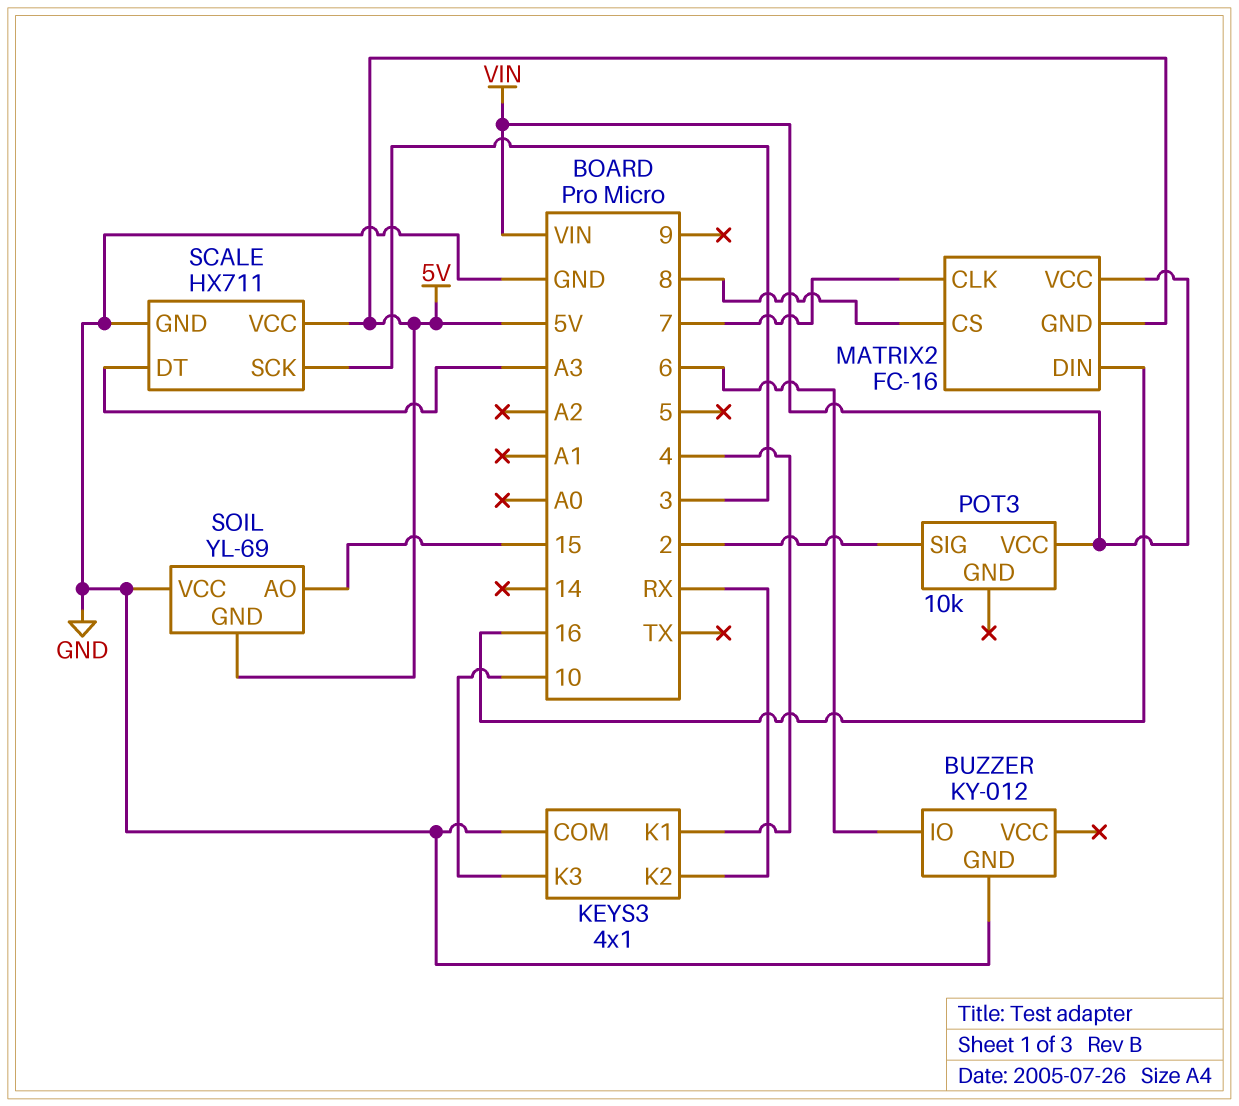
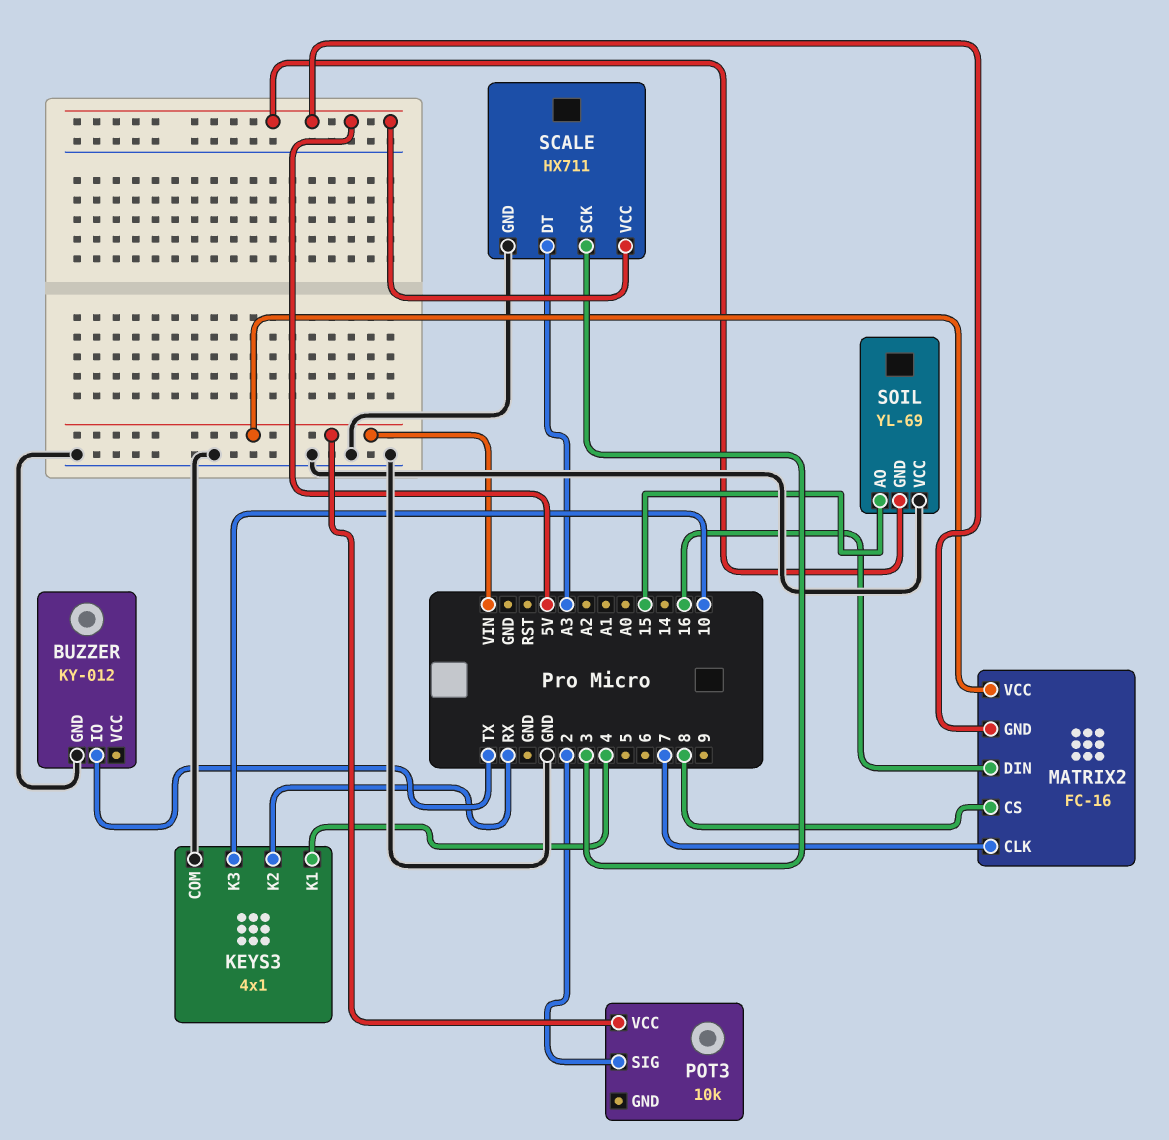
BUZZER pin IO: 6 -> TX

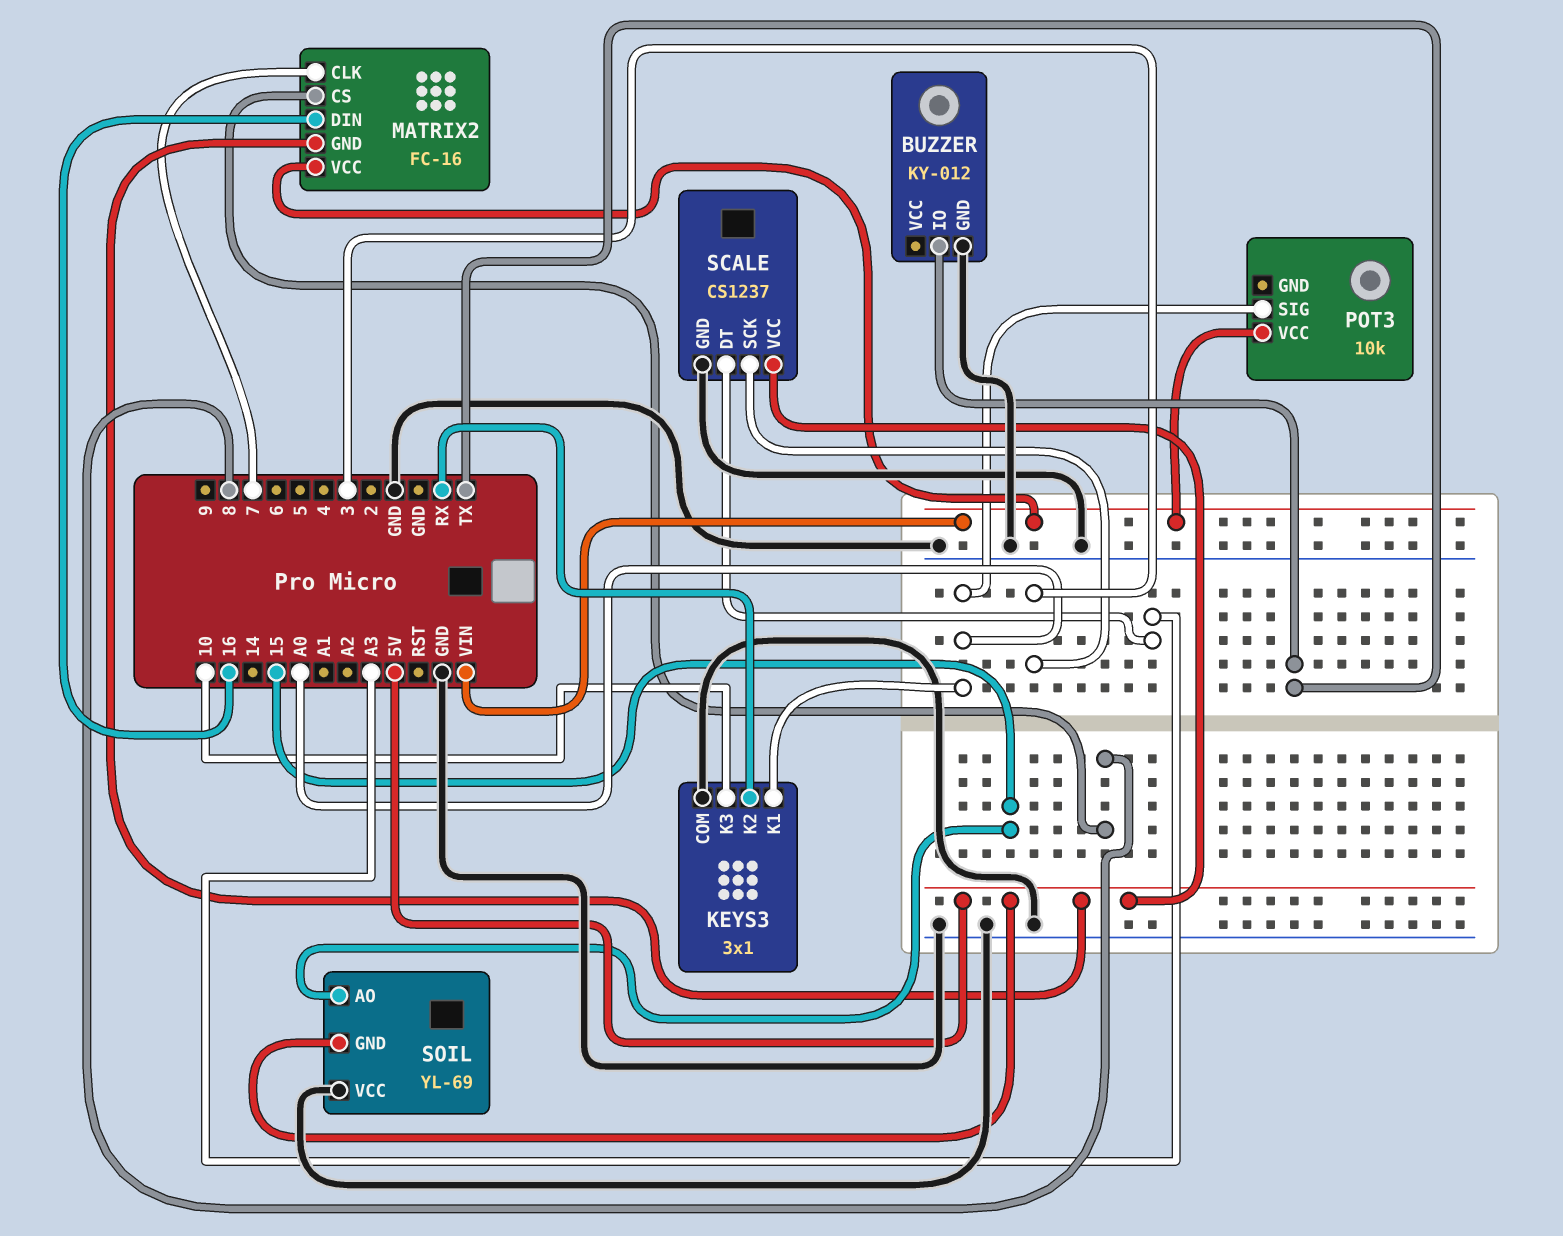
KEYS3: 4x1 -> 3x1
KEYS3 pin K1: 4 -> A0
POT3 pin SIG: 2 -> A0
SCALE: HX711 -> CS1237

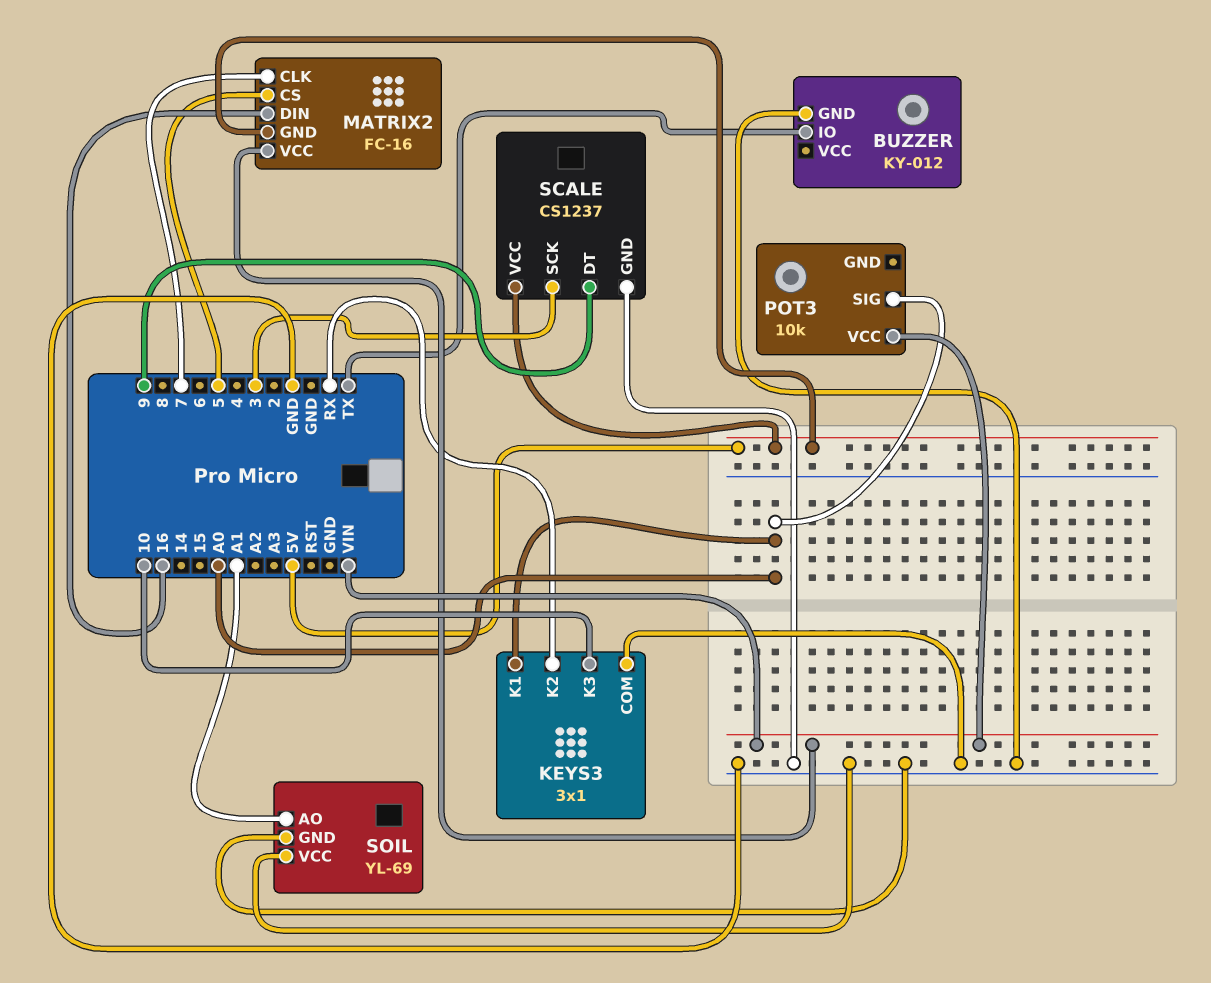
MATRIX2 pin CS: 8 -> 5
SCALE pin DT: A3 -> 9
SOIL pin AO: 15 -> A1
SOIL pin GND: 5V -> GND

